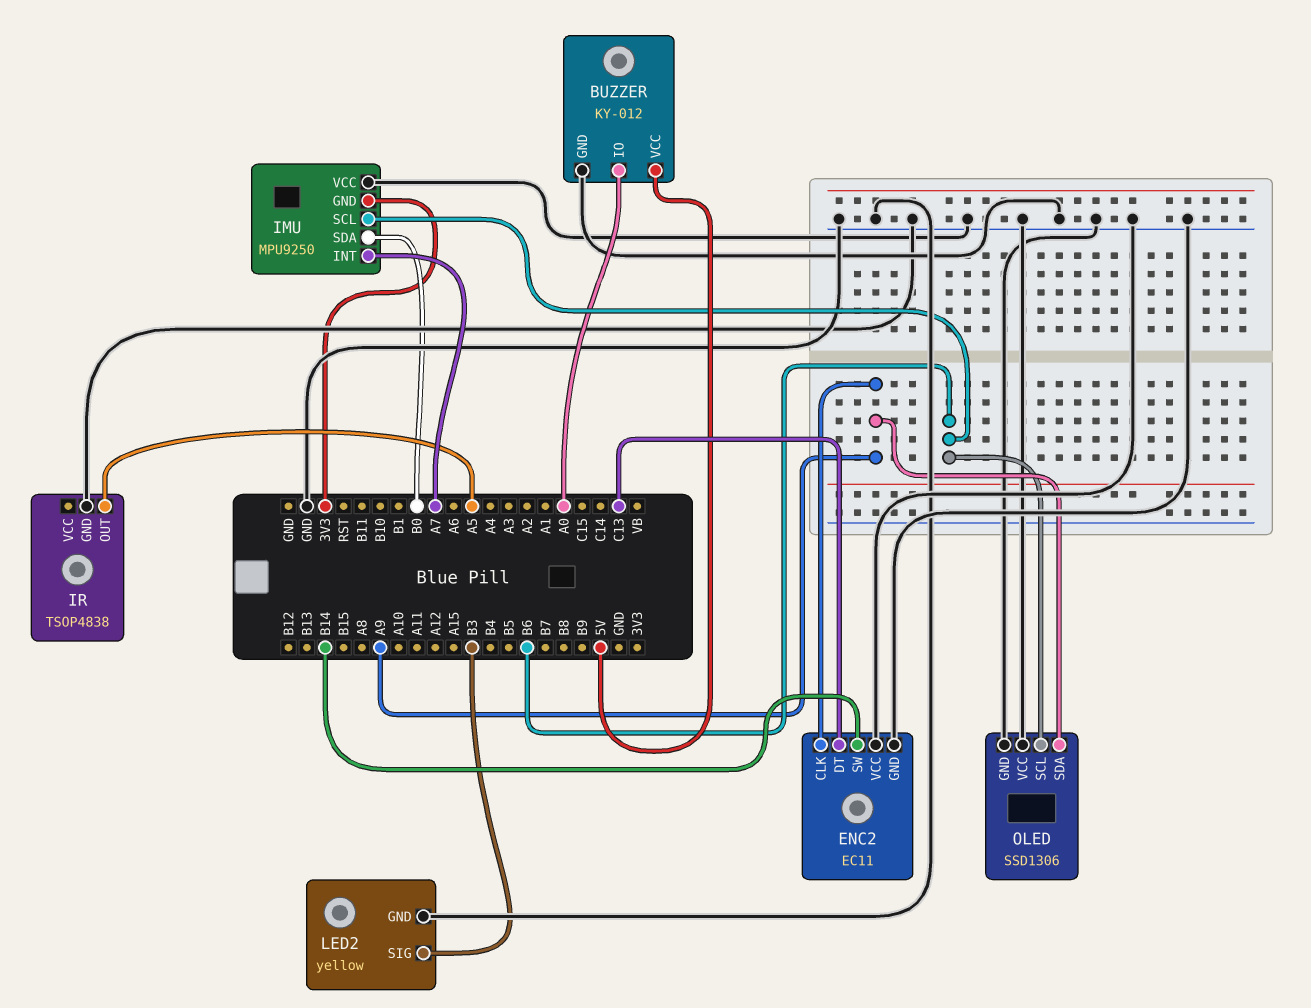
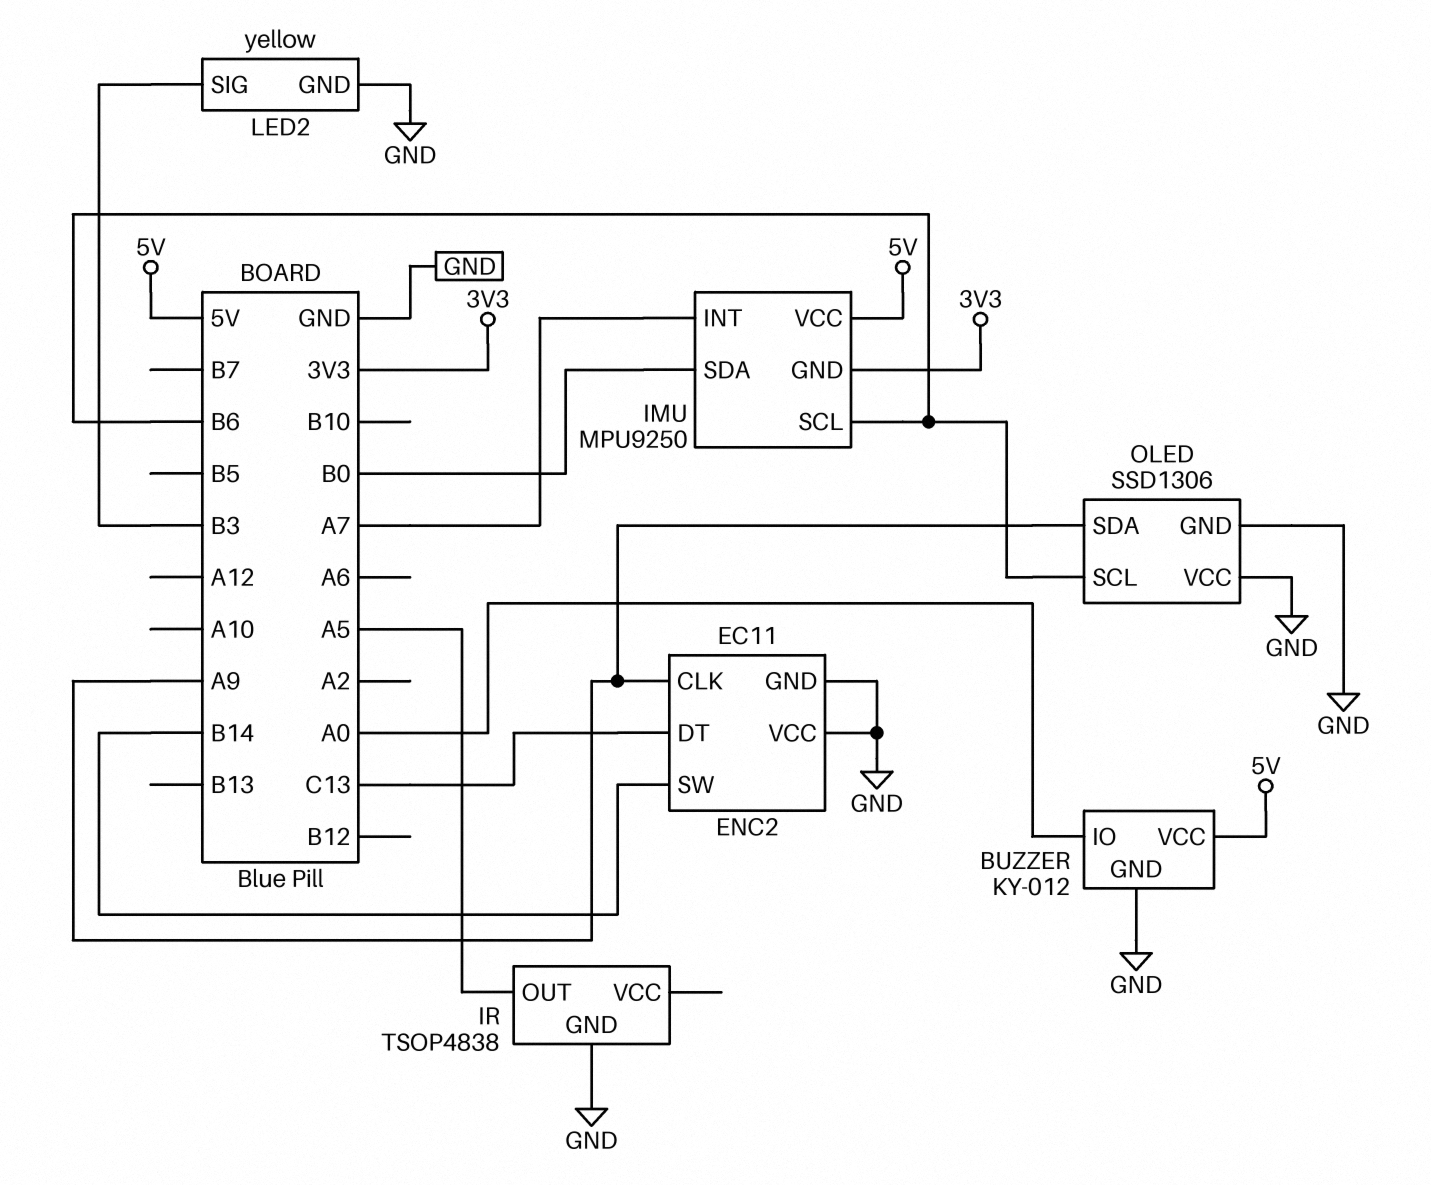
IMU pin VCC: GND -> 5V

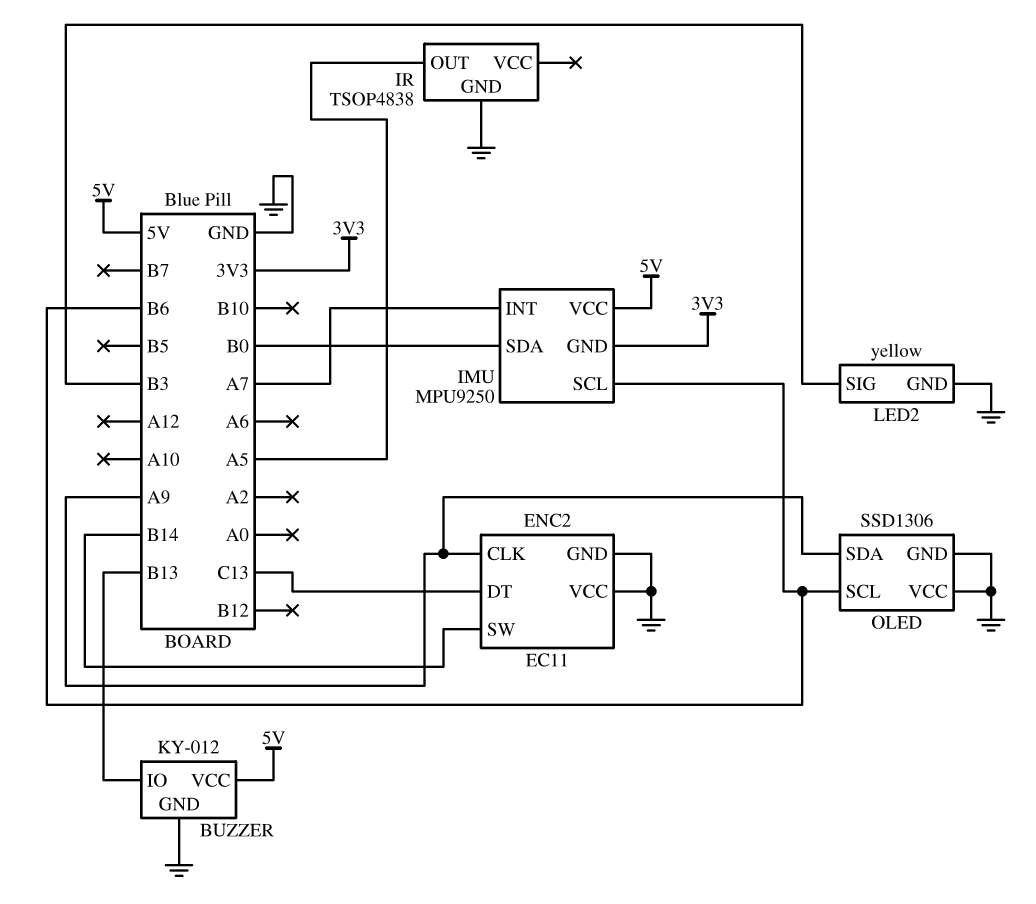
BUZZER pin IO: A0 -> B13

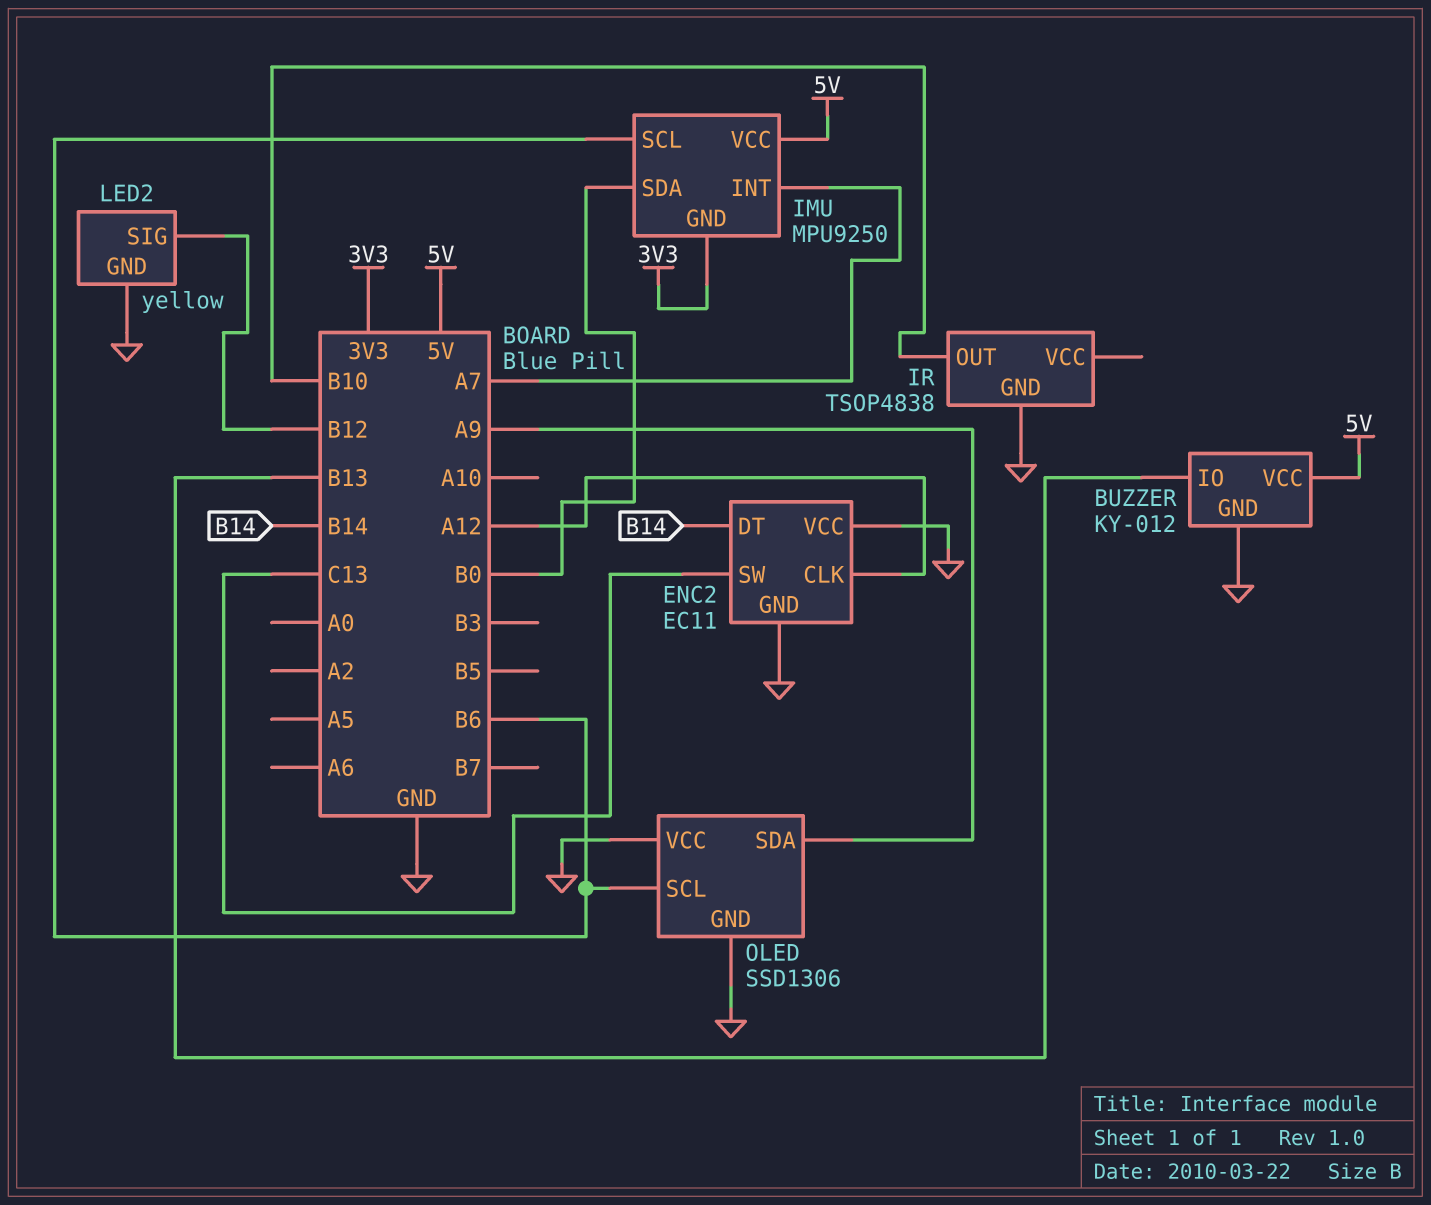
ENC2 pin CLK: A9 -> A12
ENC2 pin DT: C13 -> B14
ENC2 pin SW: B14 -> C13
IR pin OUT: A5 -> B10
LED2 pin SIG: B3 -> B12

